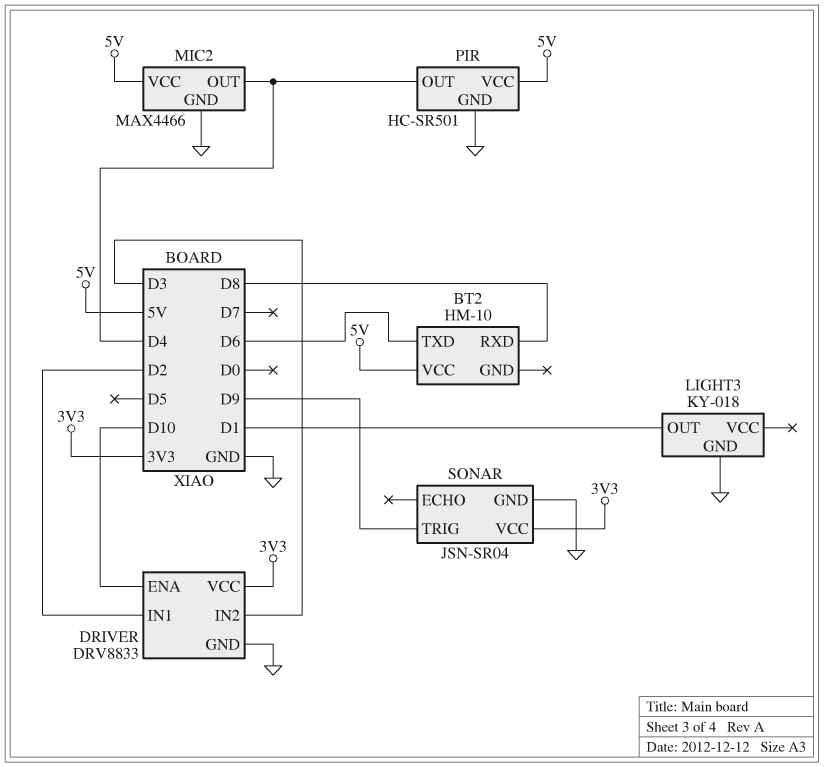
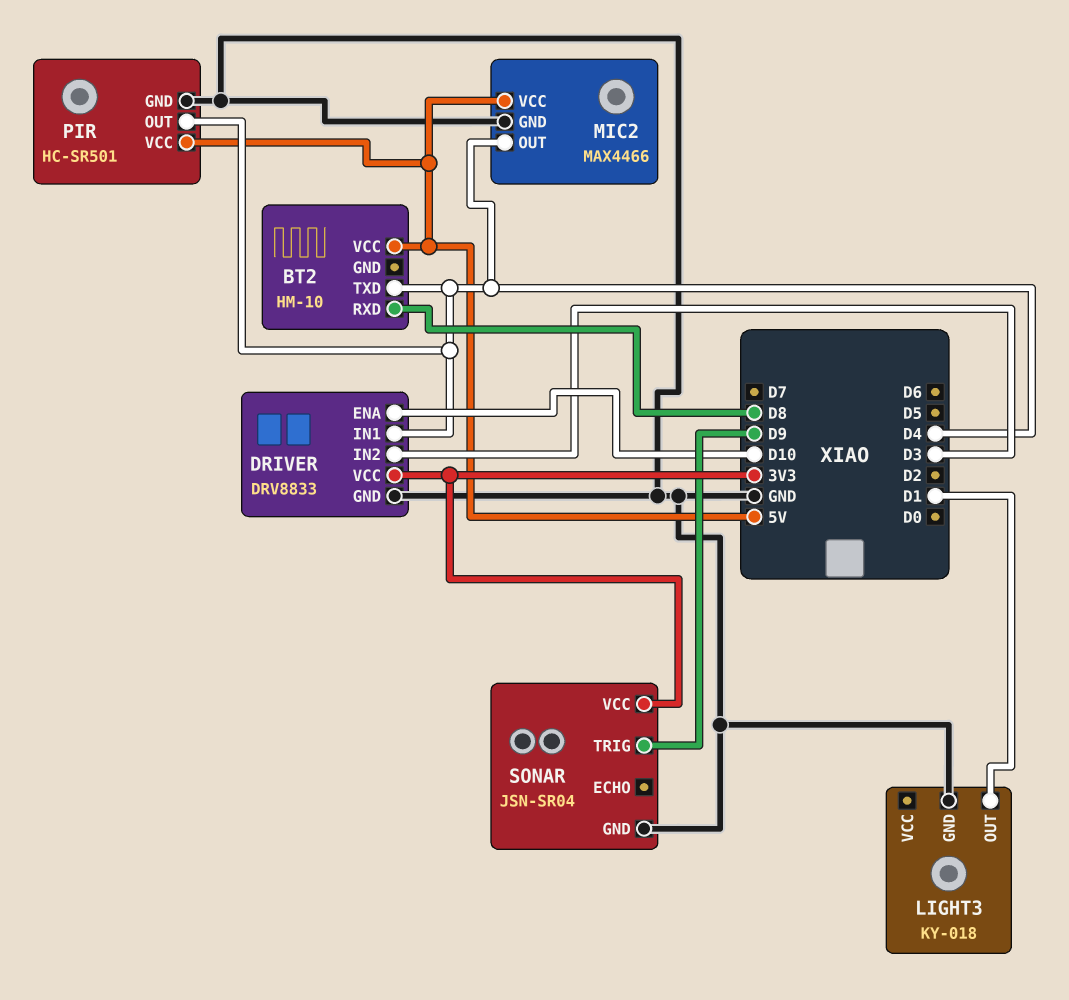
BT2 pin TXD: D6 -> D4
DRIVER pin IN1: D2 -> D4

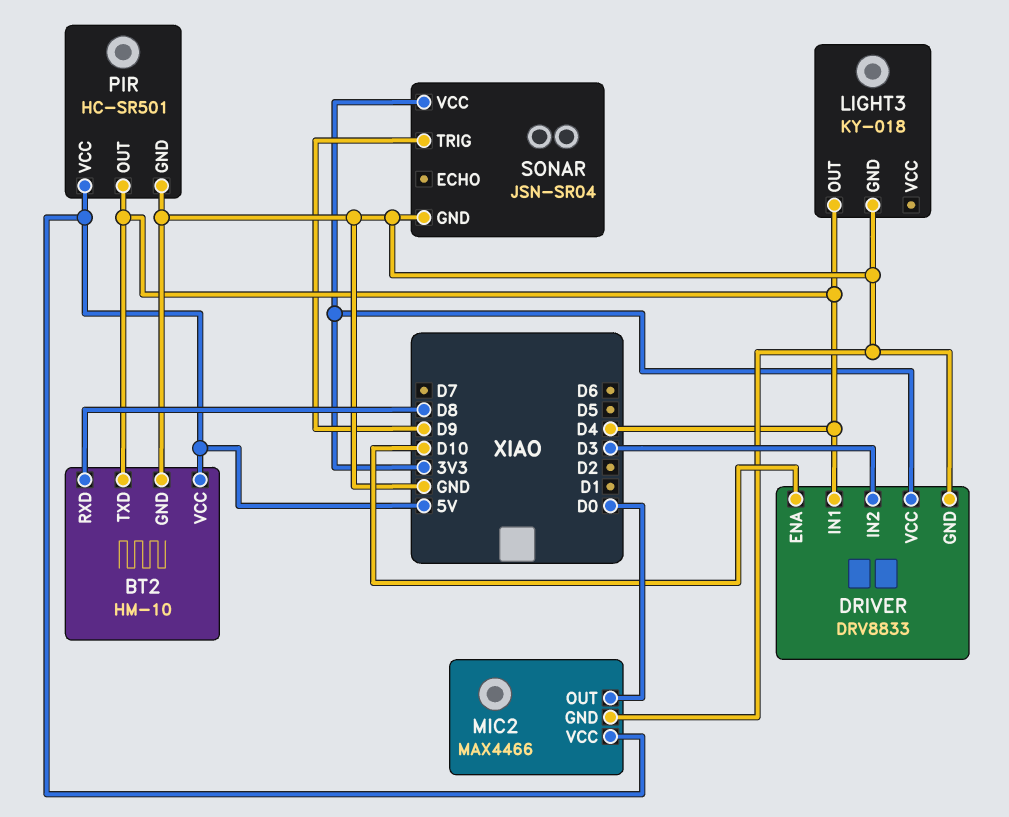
BT2 pin GND: none -> GND
LIGHT3 pin OUT: D1 -> D4
MIC2 pin OUT: D4 -> D0

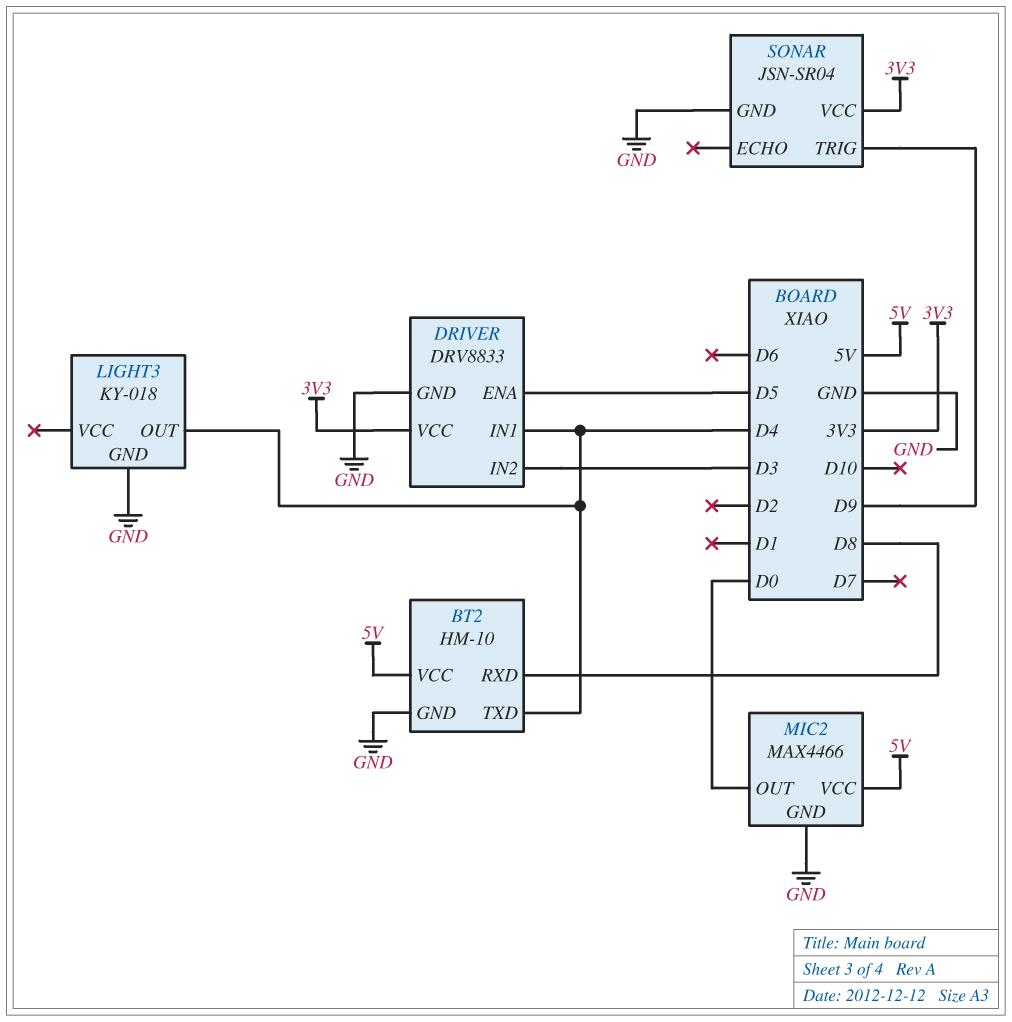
DRIVER pin ENA: D10 -> D5
PIR: HC-SR501 -> none
PIR pin GND: GND -> none
PIR pin OUT: D4 -> none
PIR pin VCC: 5V -> none

